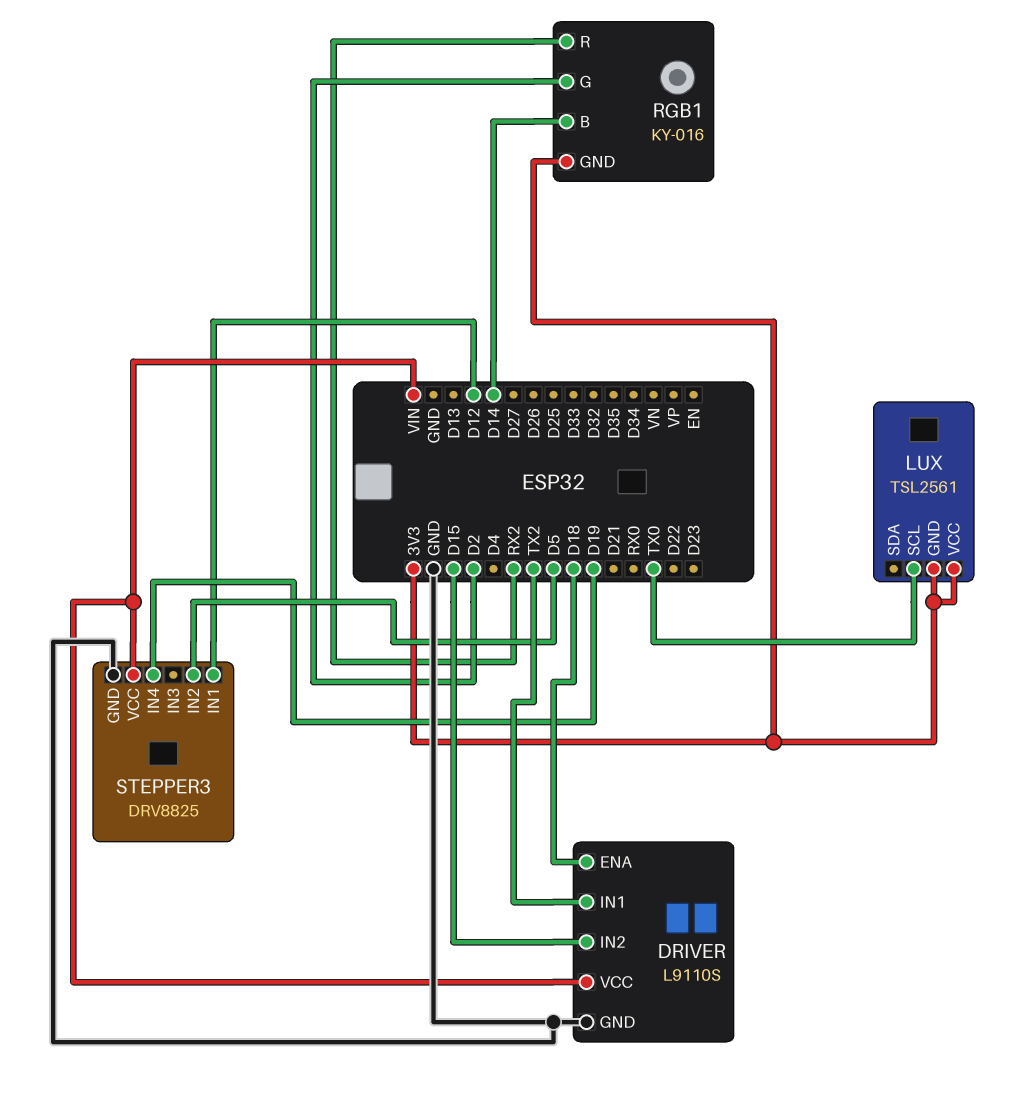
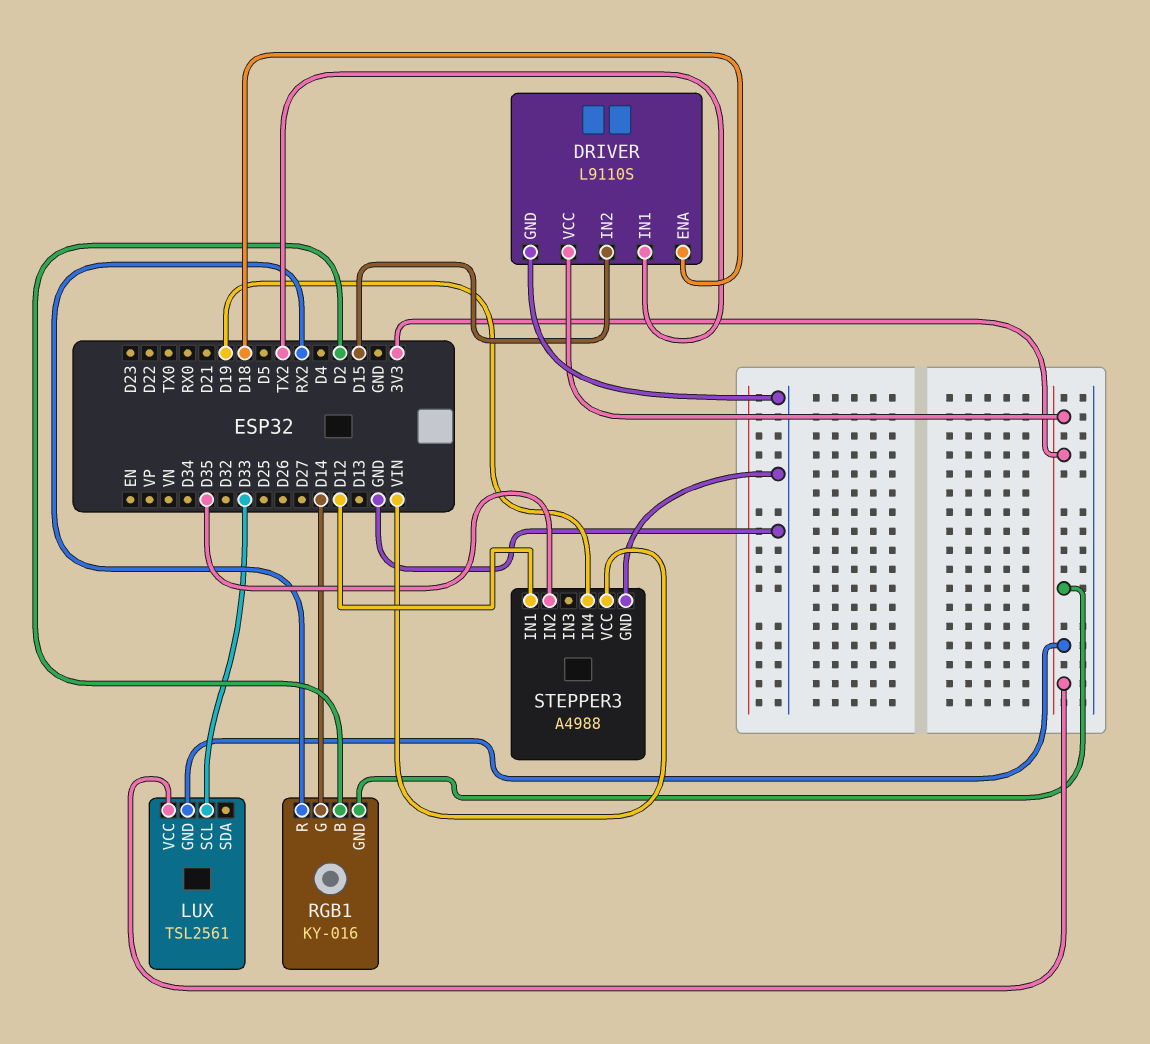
DRIVER pin VCC: VIN -> 3V3
LUX pin SCL: TX0 -> D33
RGB1 pin B: D14 -> D2
RGB1 pin G: D2 -> D14
STEPPER3: DRV8825 -> A4988
STEPPER3 pin IN2: D5 -> D35

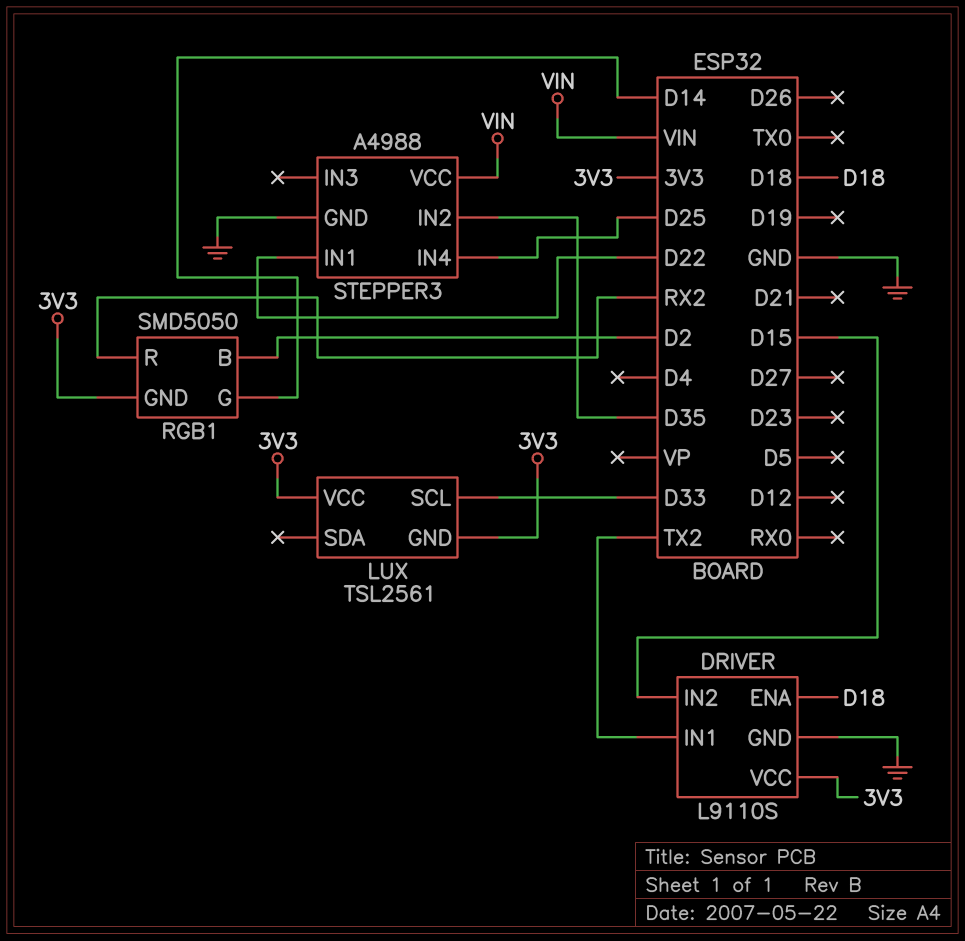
RGB1: KY-016 -> SMD5050
STEPPER3 pin IN1: D12 -> D22
STEPPER3 pin IN4: D19 -> D25

